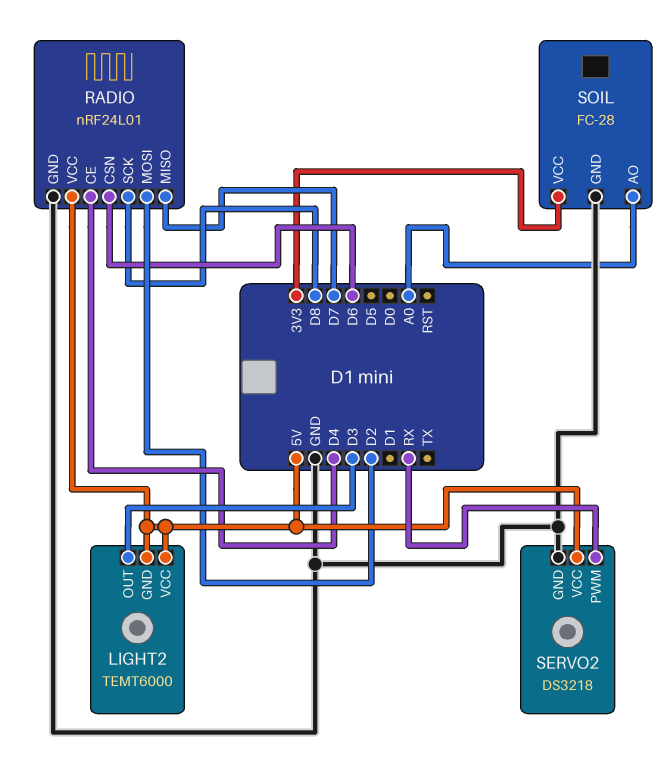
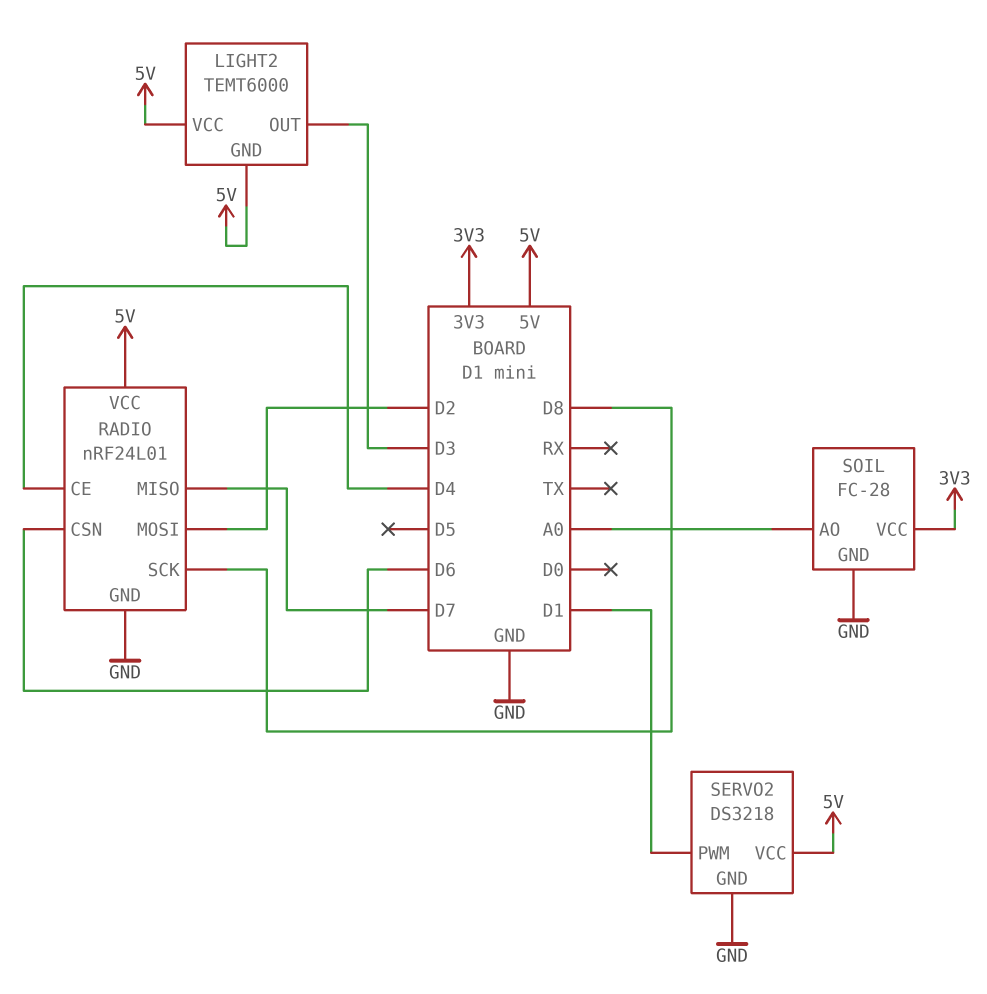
SERVO2 pin PWM: RX -> D1

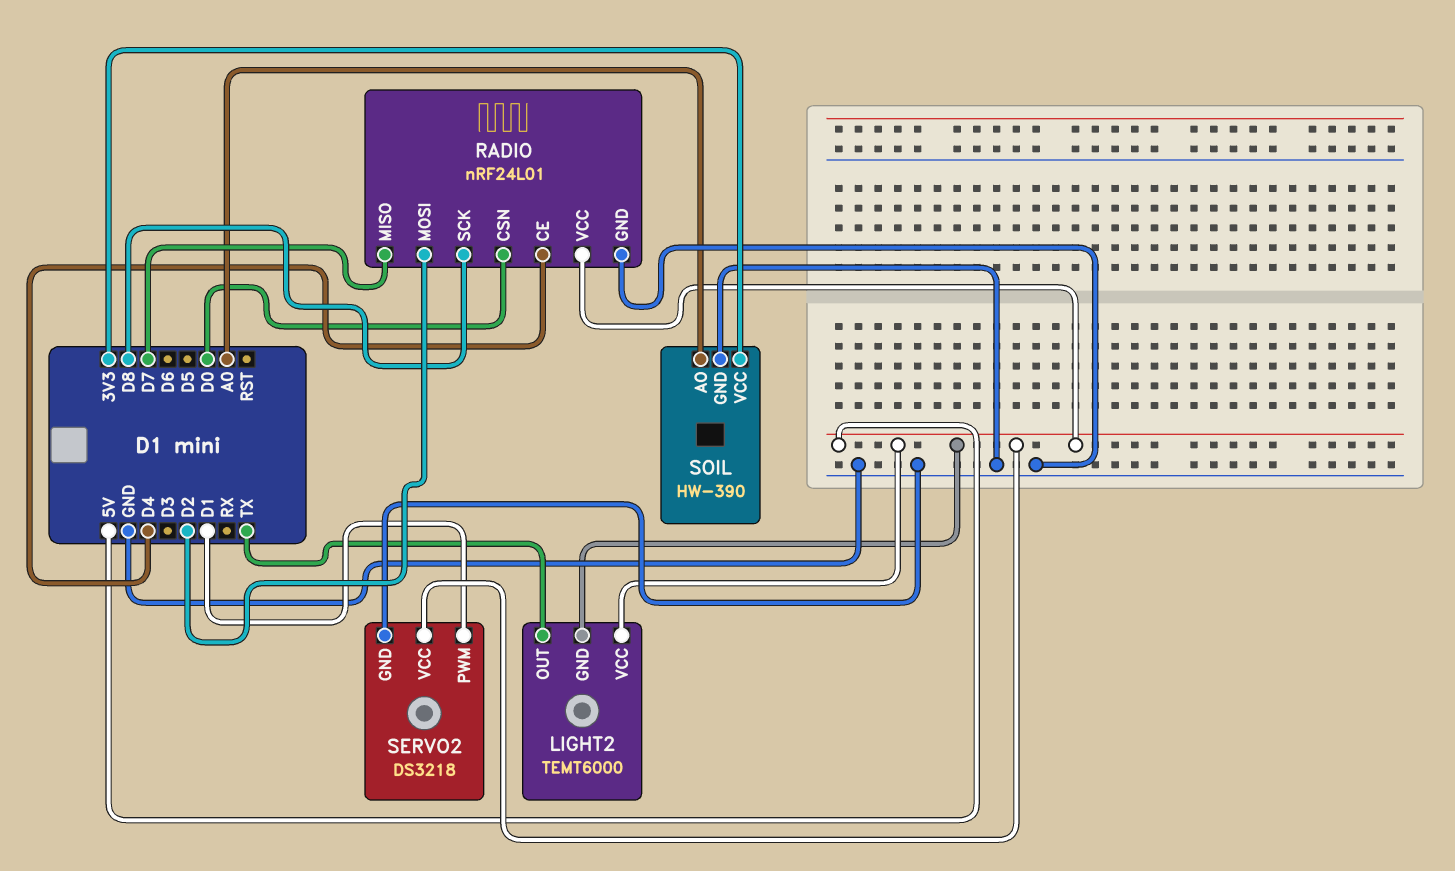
LIGHT2 pin OUT: D3 -> TX
RADIO pin CSN: D6 -> D0
SOIL: FC-28 -> HW-390

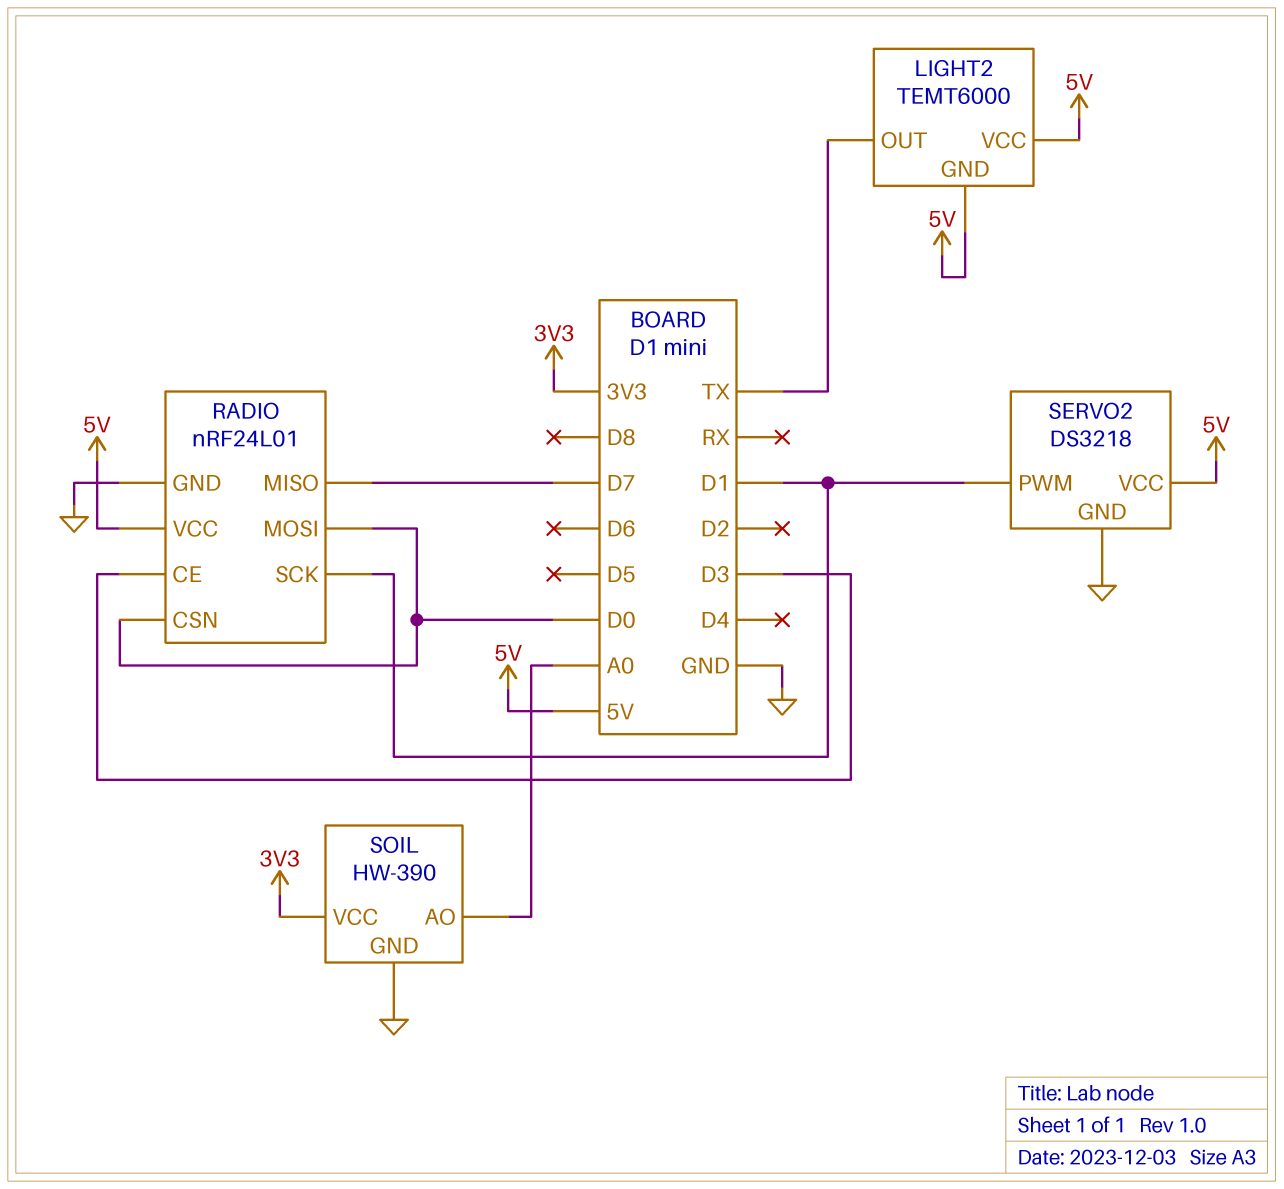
RADIO pin CE: D4 -> D3
RADIO pin MOSI: D2 -> D0
RADIO pin SCK: D8 -> D1

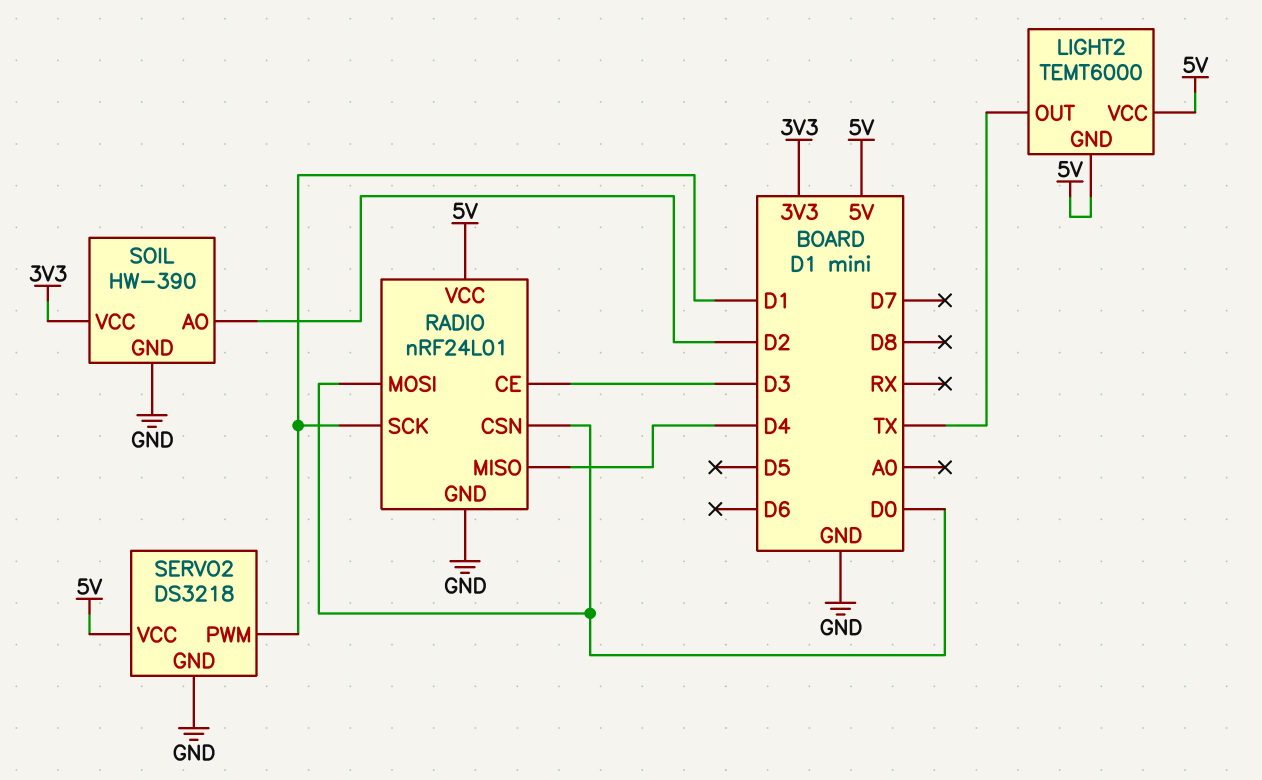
RADIO pin MISO: D7 -> D4
SOIL pin AO: A0 -> D2

